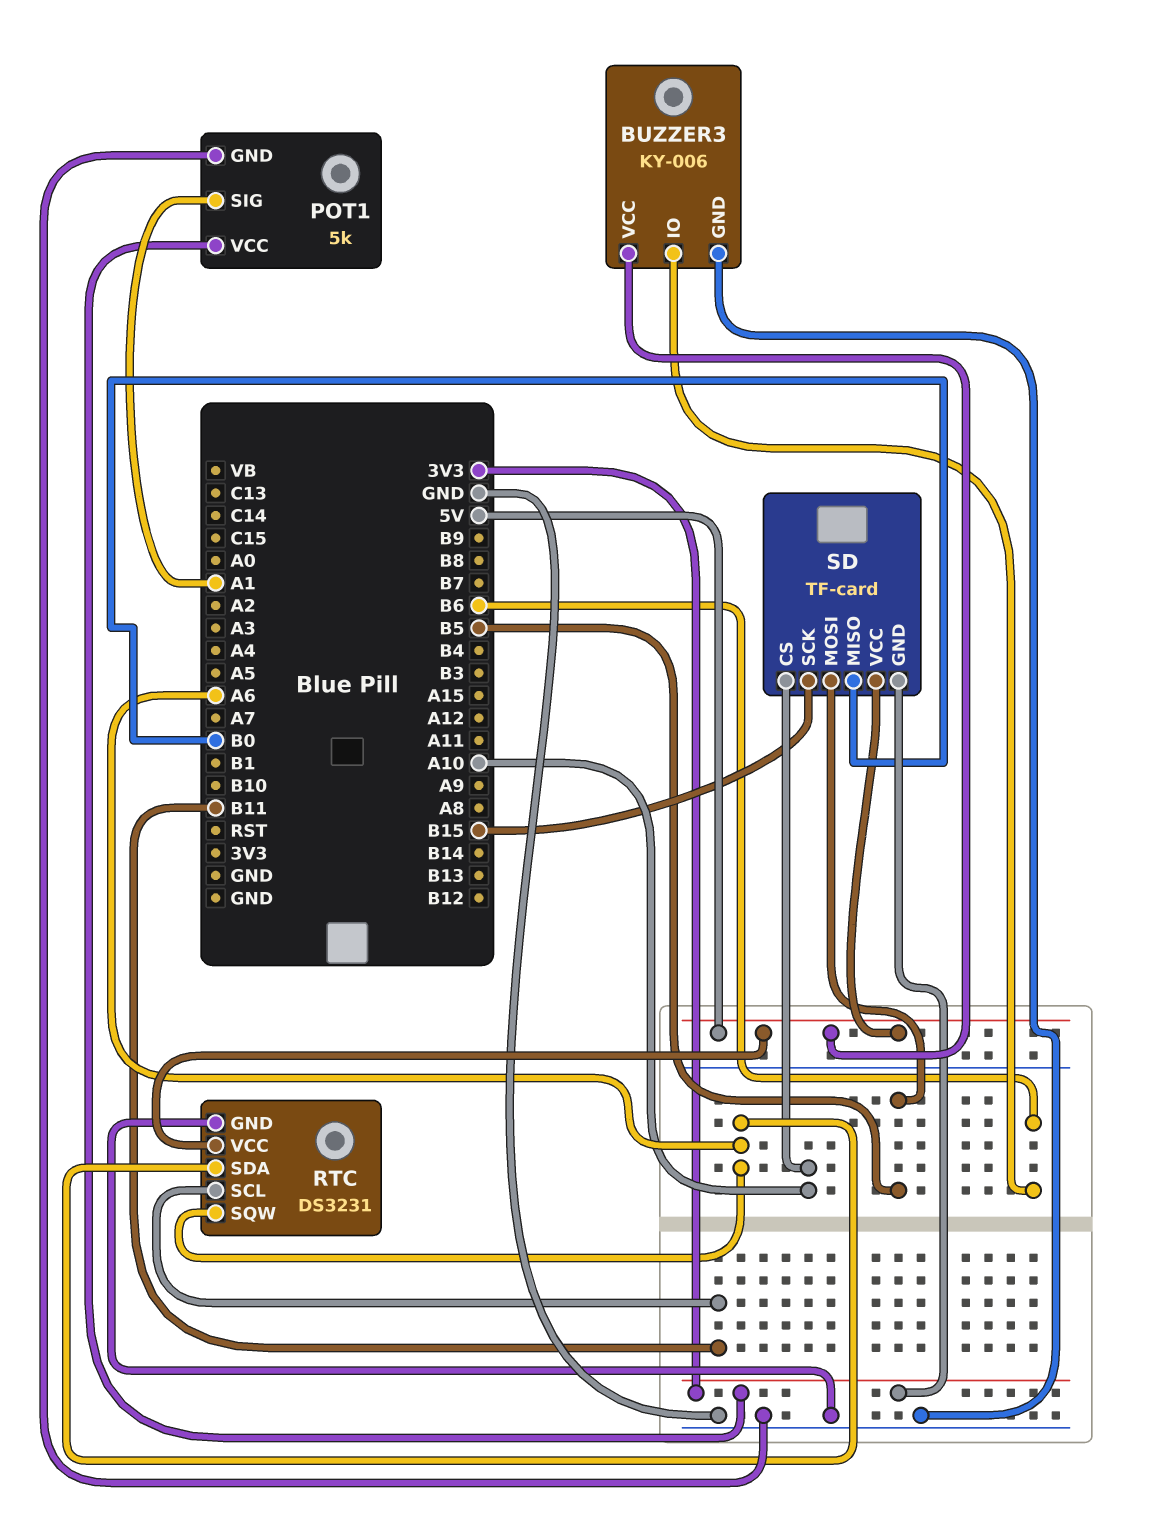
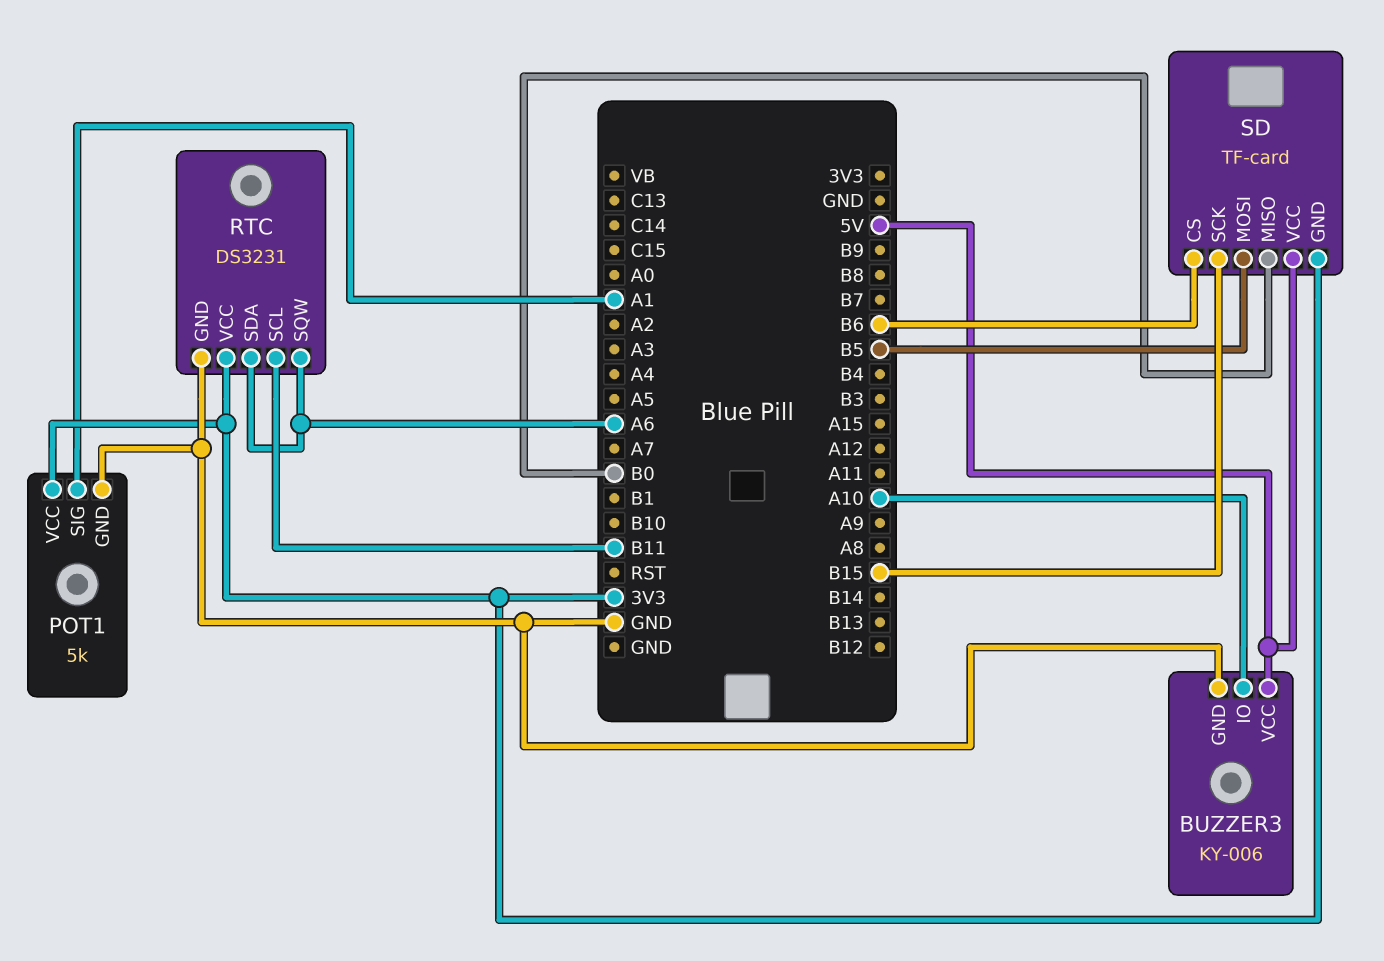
BUZZER3 pin IO: B6 -> A10
RTC pin VCC: 5V -> 3V3
SD pin CS: A10 -> B6

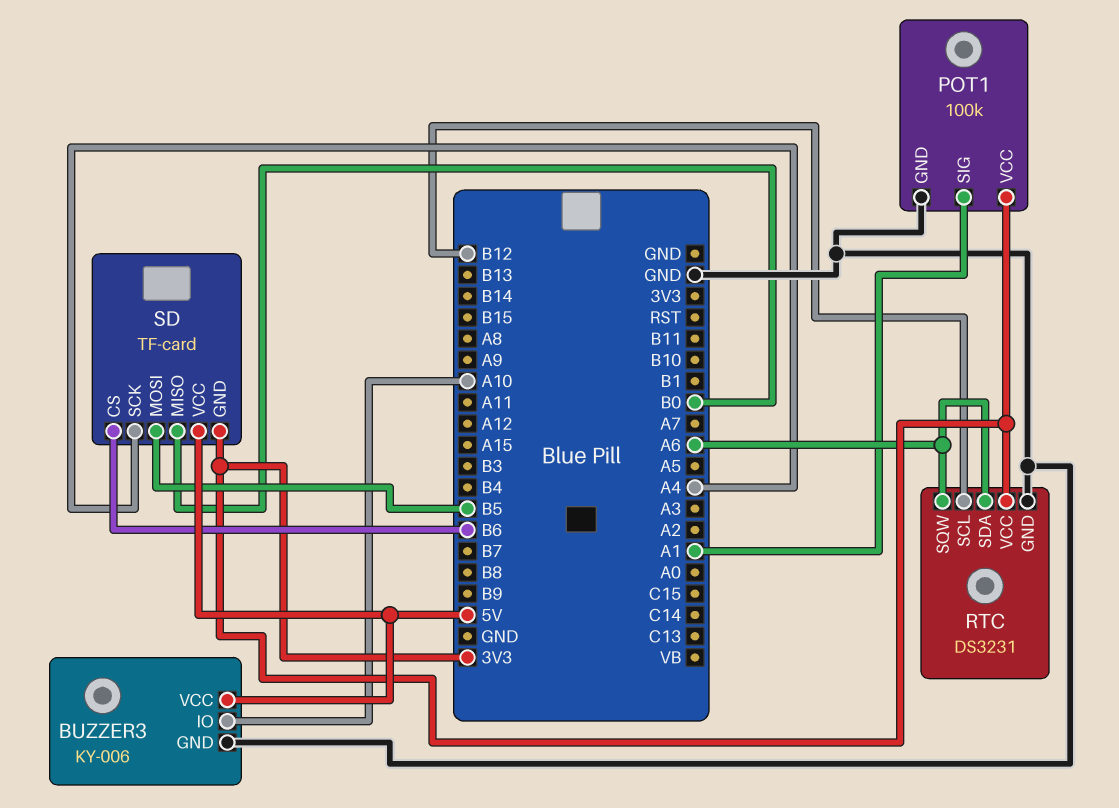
POT1: 5k -> 100k
RTC pin SCL: B11 -> B12
SD pin SCK: B15 -> A4

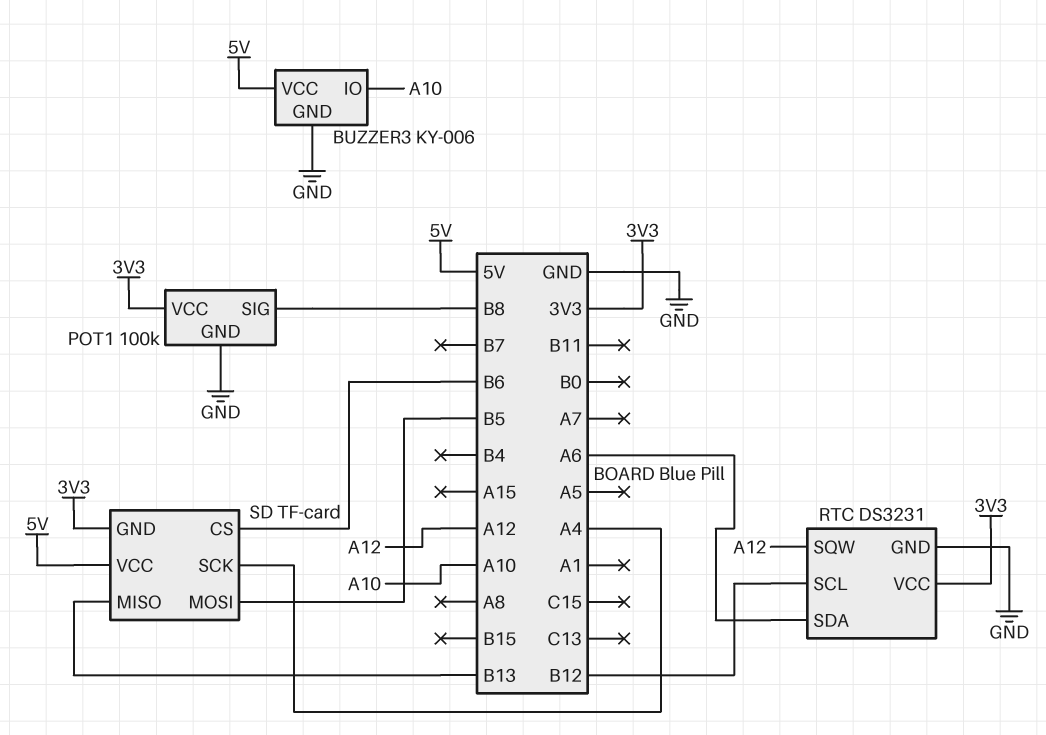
POT1 pin SIG: A1 -> B8
RTC pin SQW: A6 -> A12
SD pin MISO: B0 -> B13

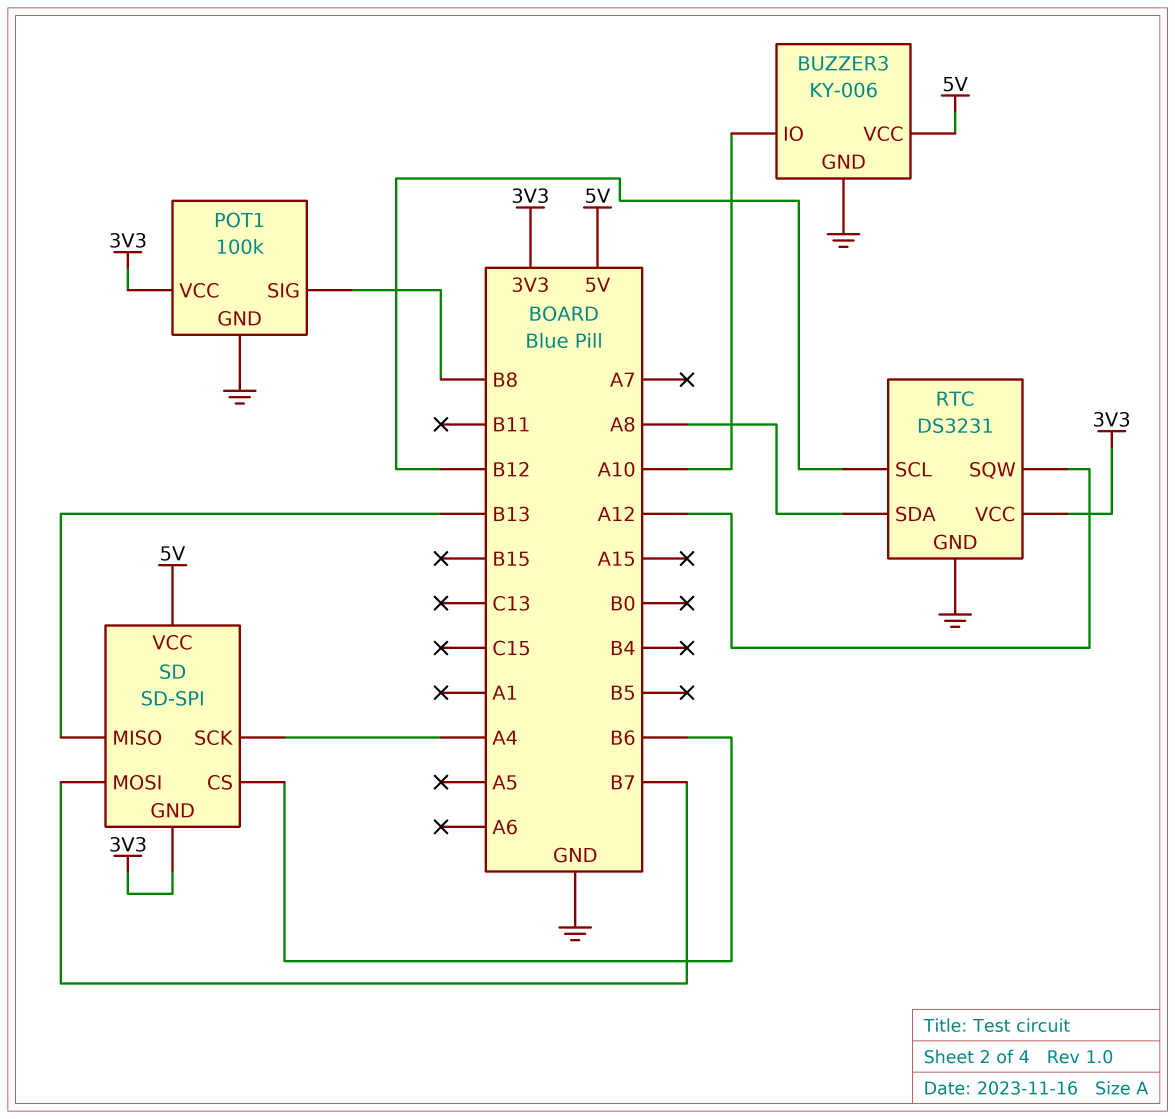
RTC pin SDA: A6 -> A8
SD: TF-card -> SD-SPI
SD pin MOSI: B5 -> B7

